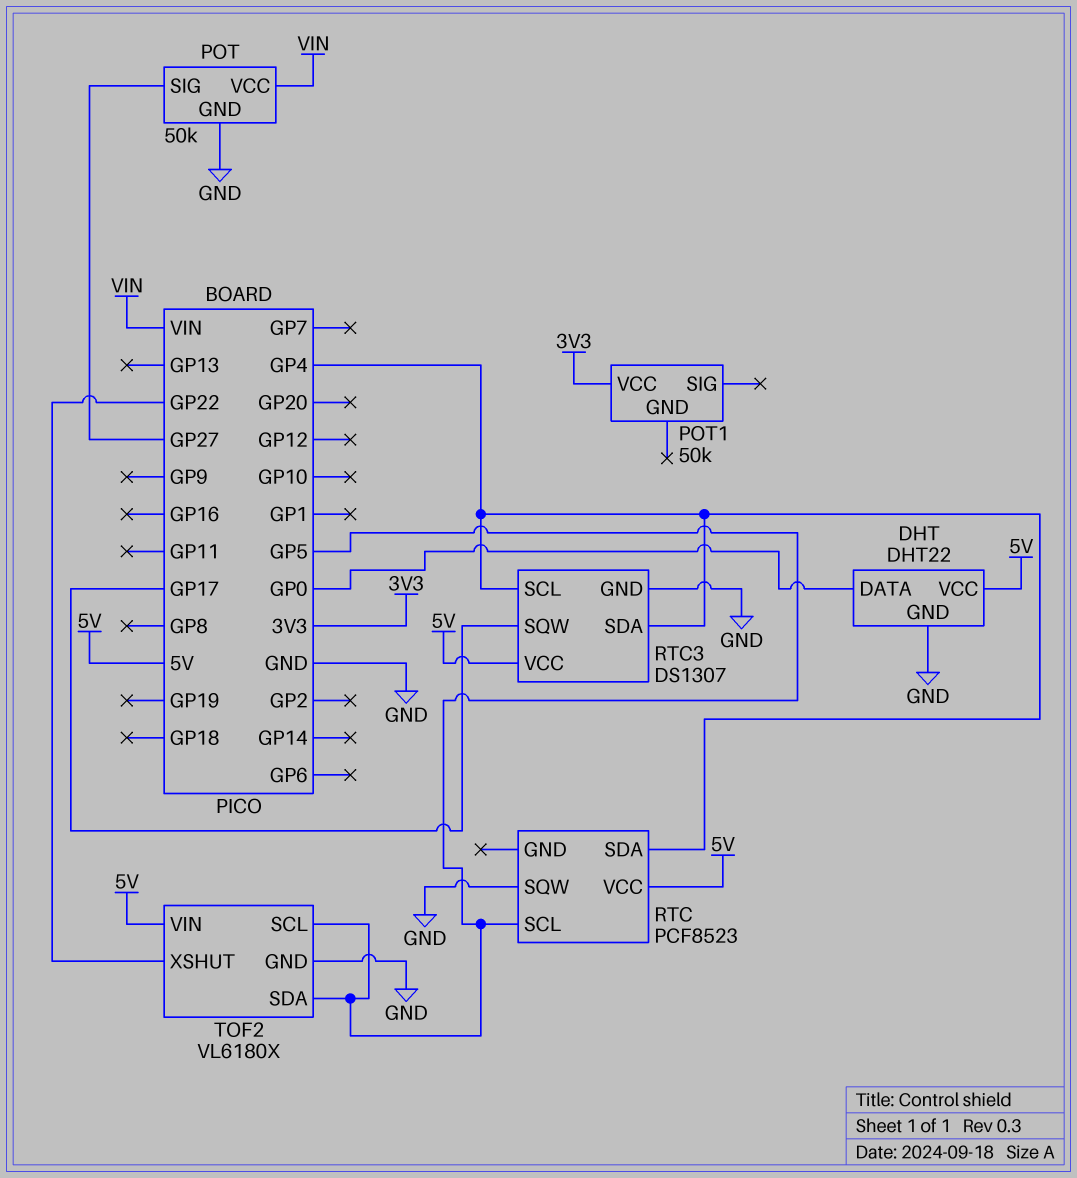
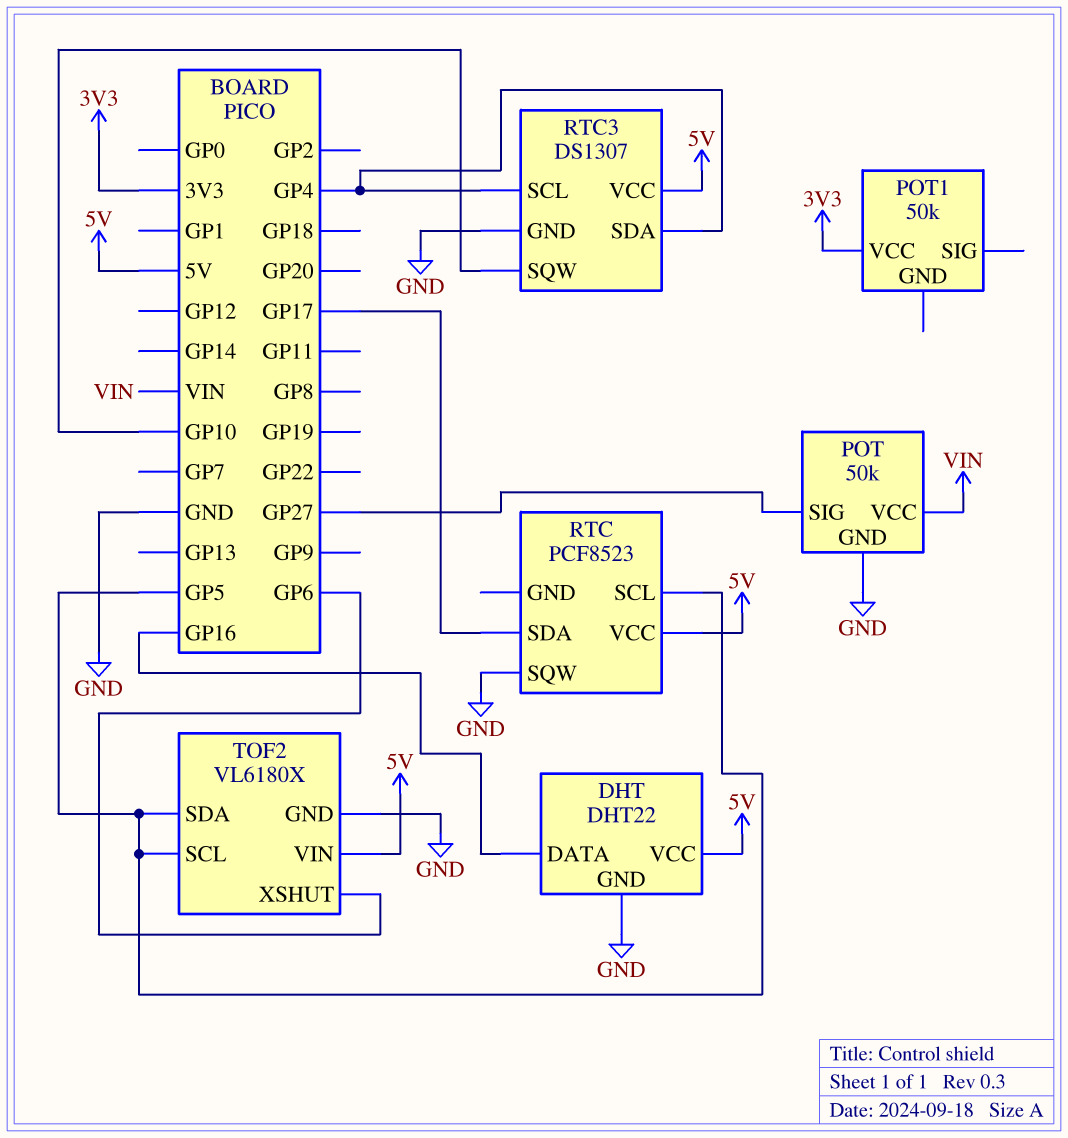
DHT pin DATA: GP0 -> GP16
RTC pin SDA: GP4 -> GP17
RTC3 pin SQW: GP17 -> GP10
TOF2 pin XSHUT: GP22 -> GP6

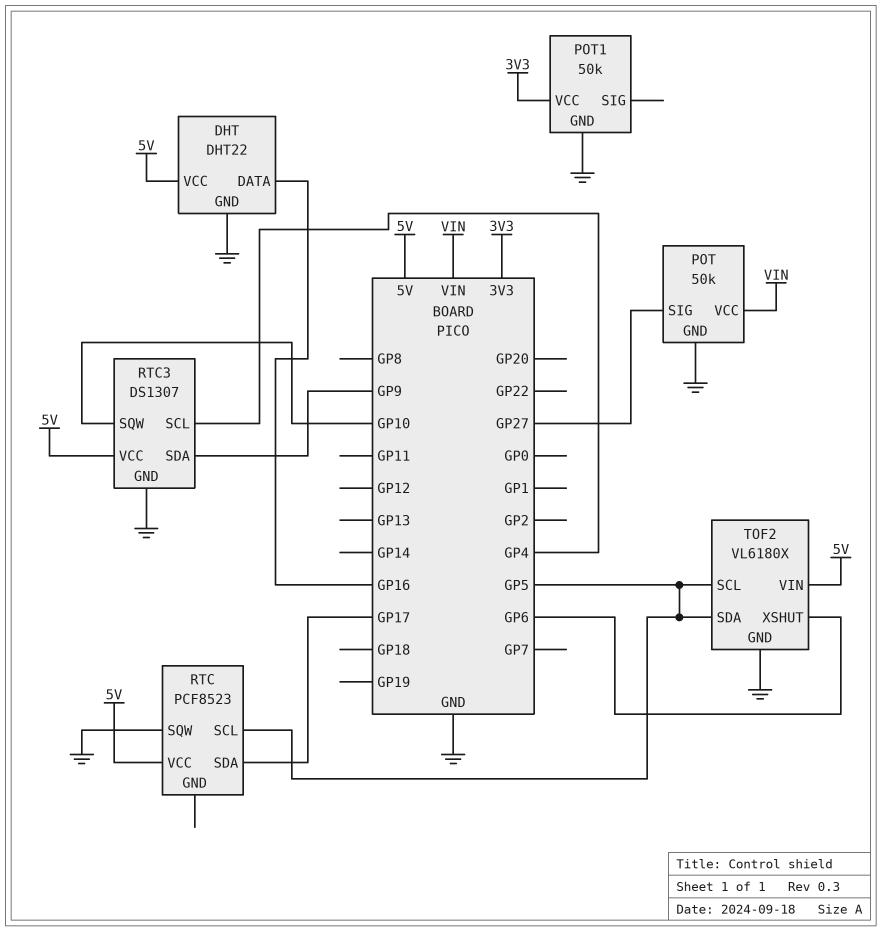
POT1 pin GND: none -> GND
RTC3 pin SDA: GP4 -> GP9

